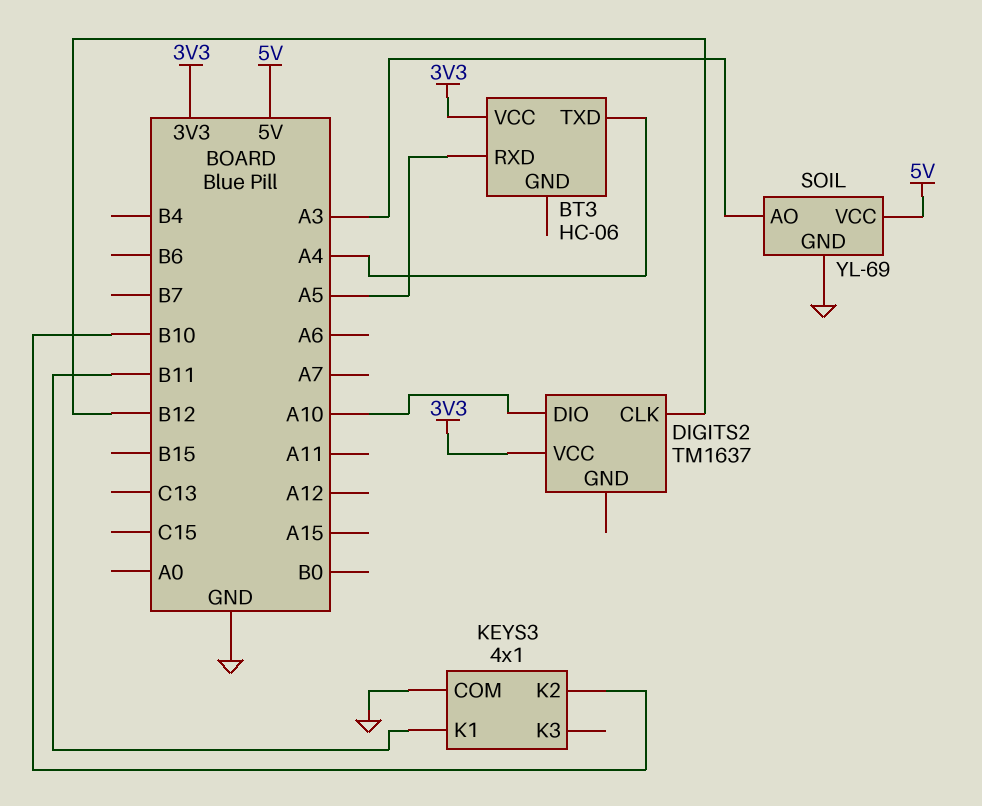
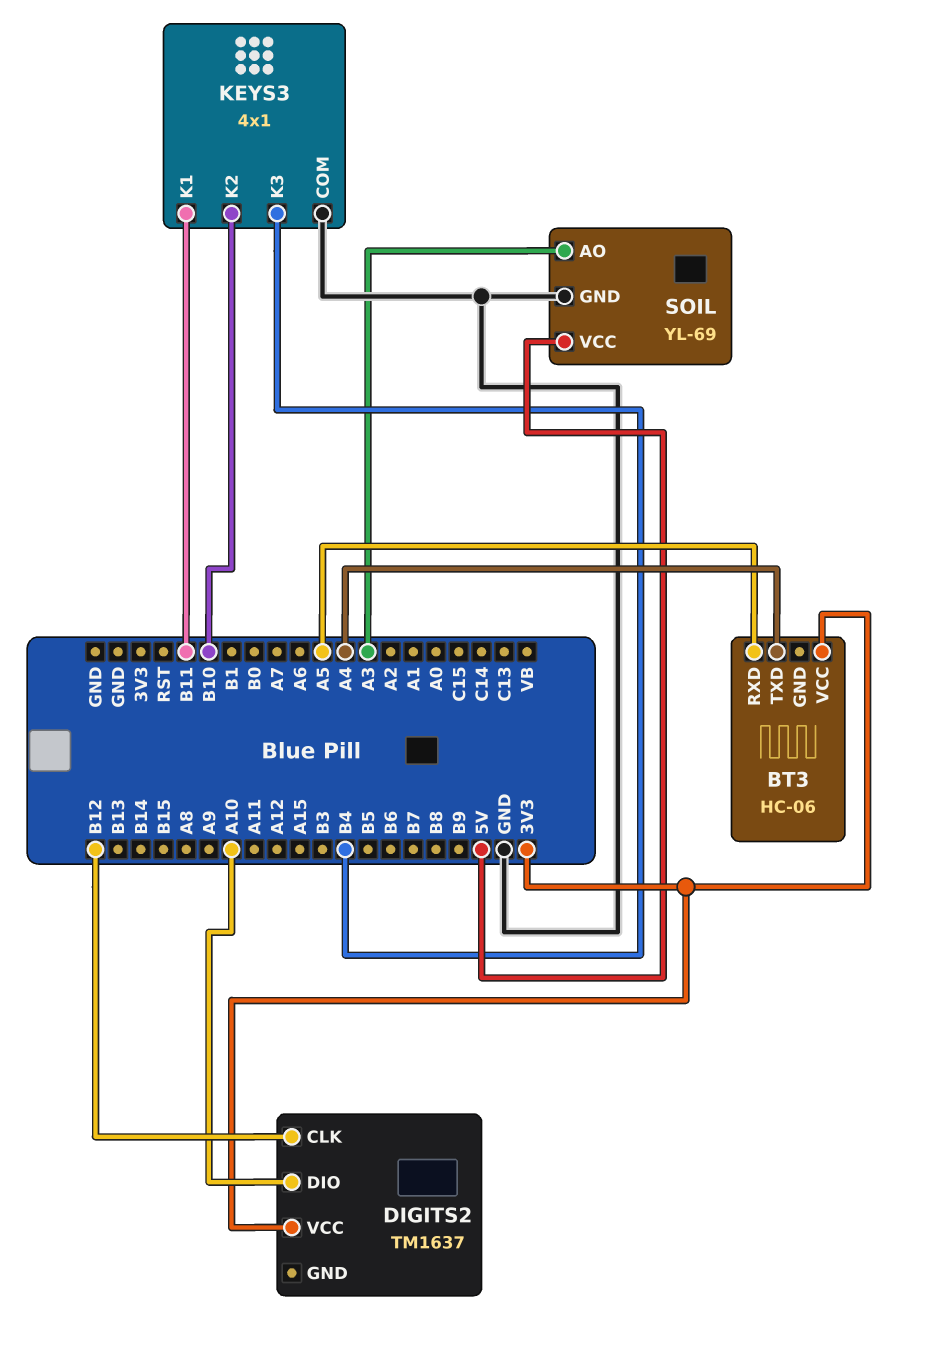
KEYS3 pin K3: none -> B4

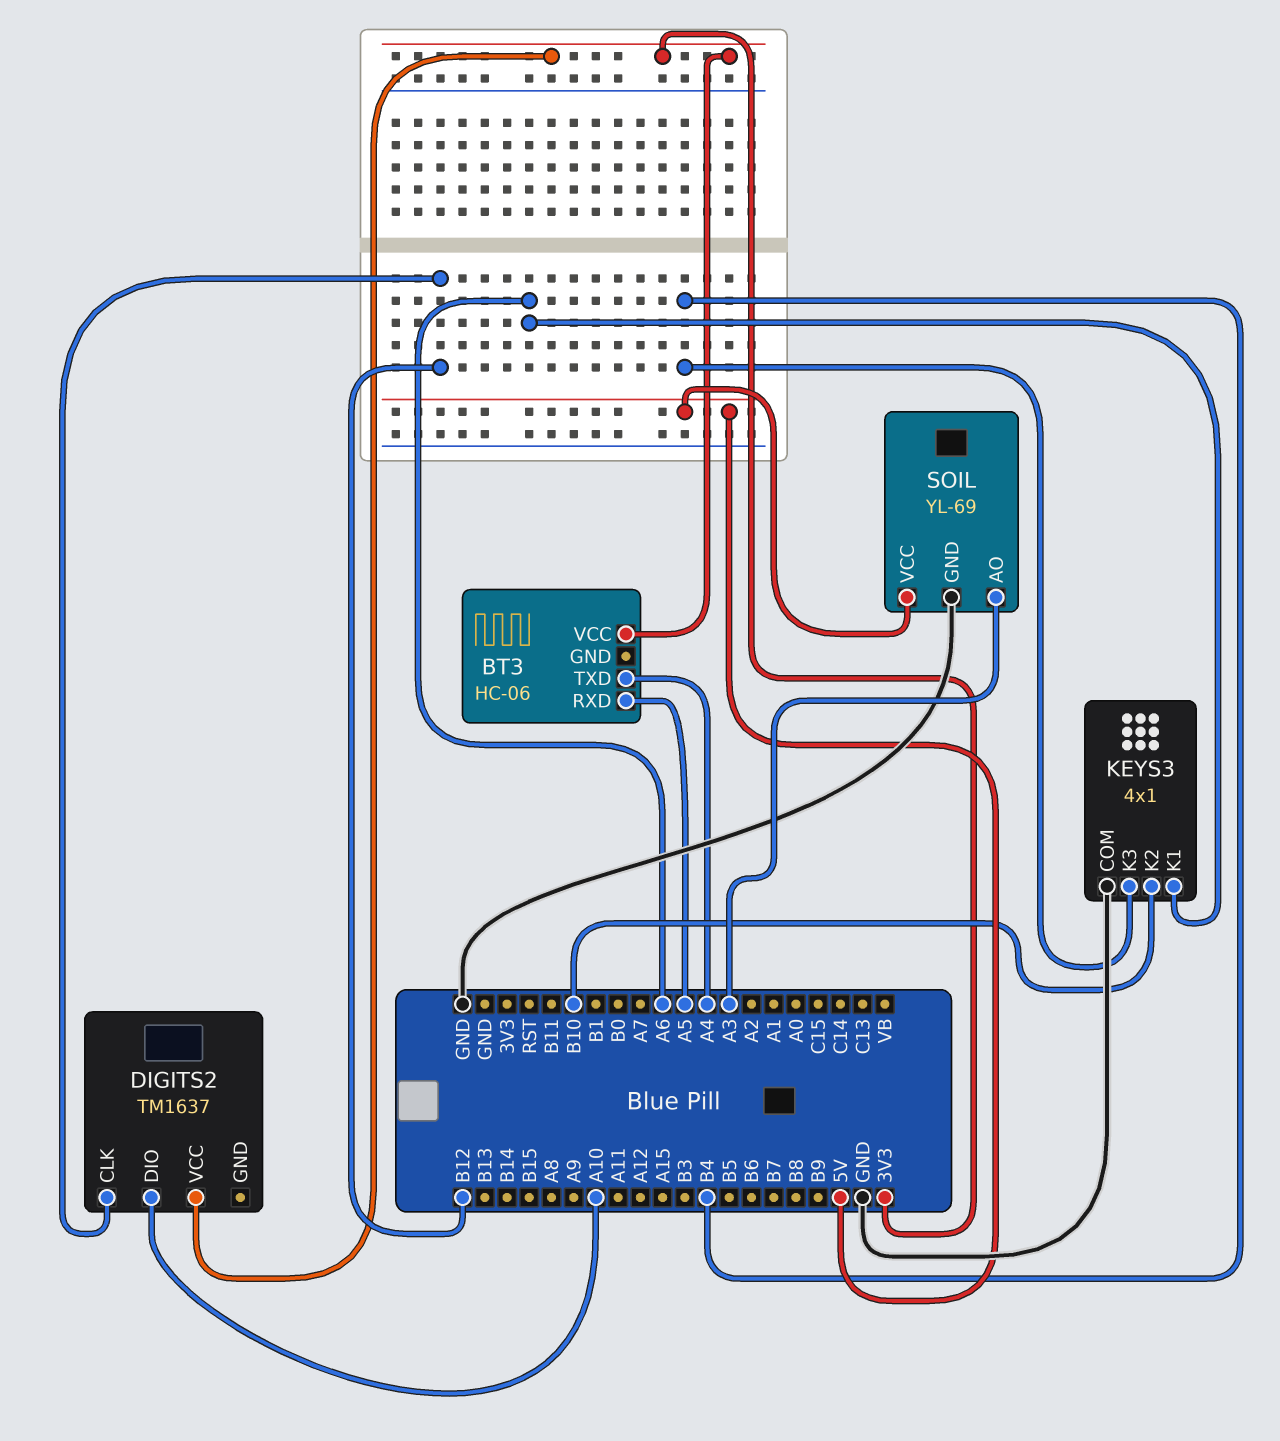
KEYS3 pin K1: B11 -> A6

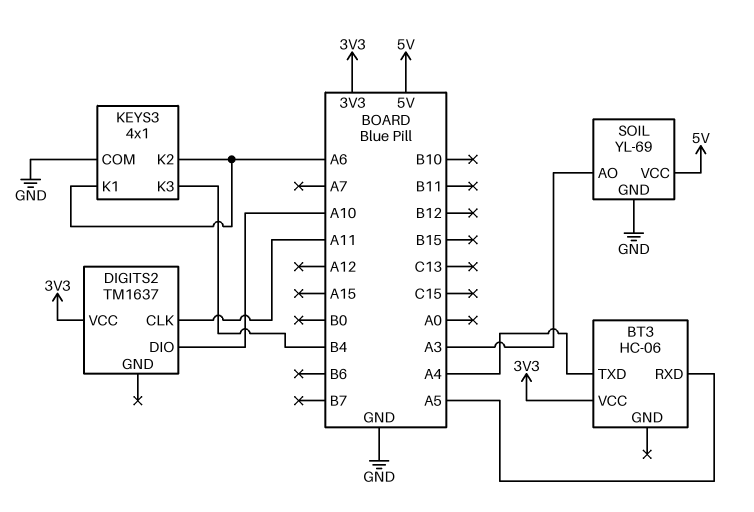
DIGITS2 pin CLK: B12 -> A11
KEYS3 pin K2: B10 -> A6

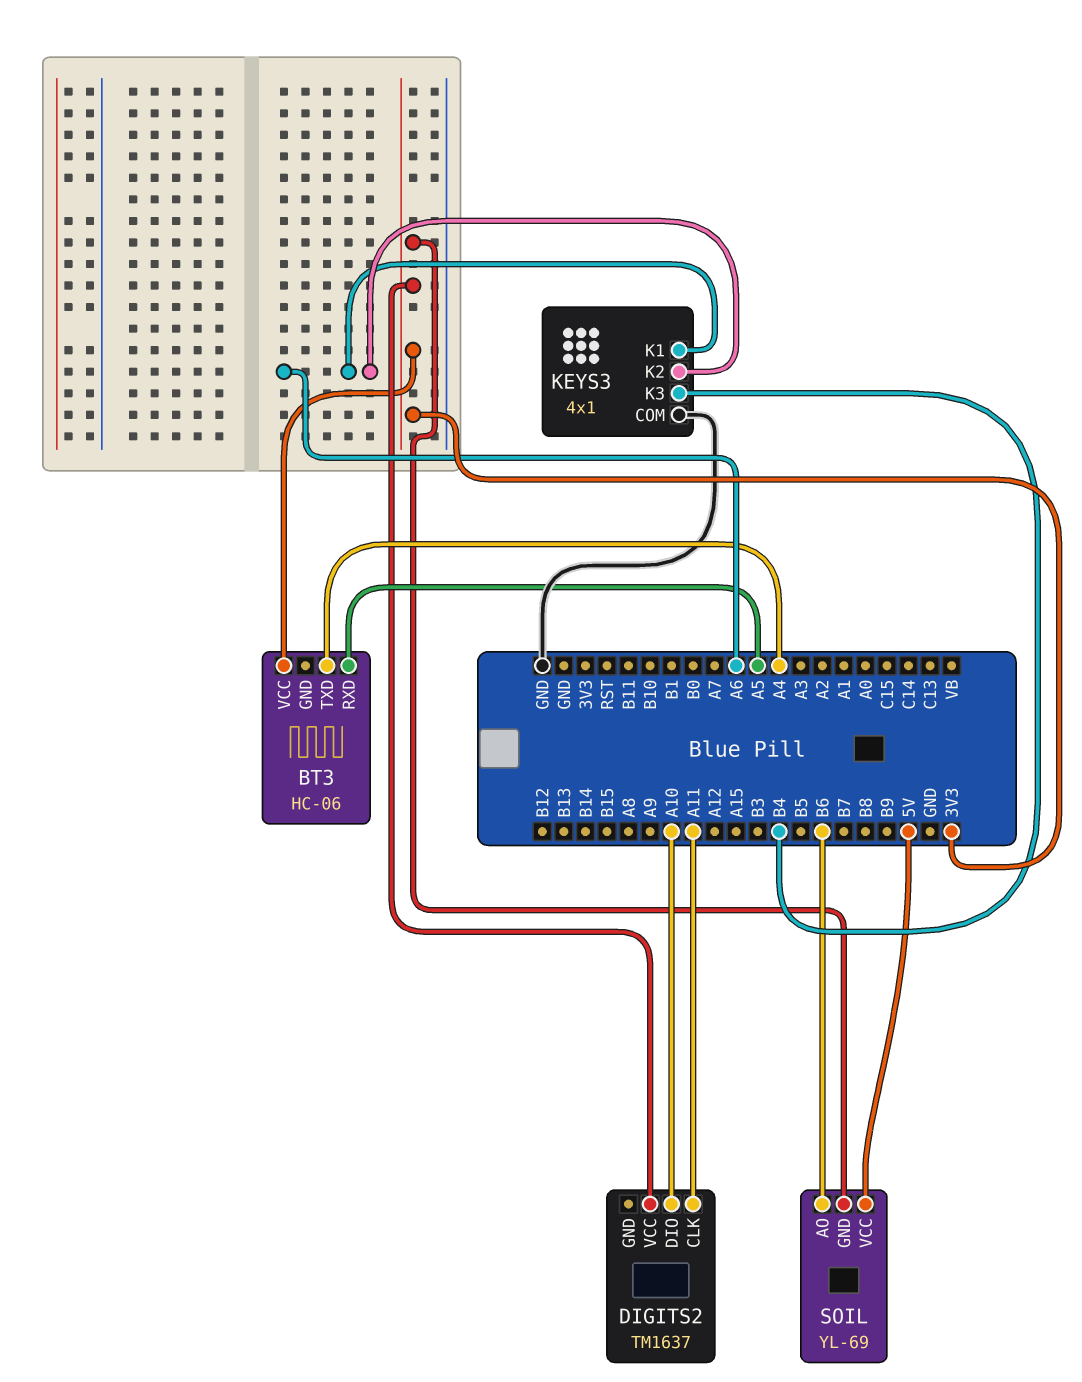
SOIL pin AO: A3 -> B6
SOIL pin GND: GND -> 3V3

